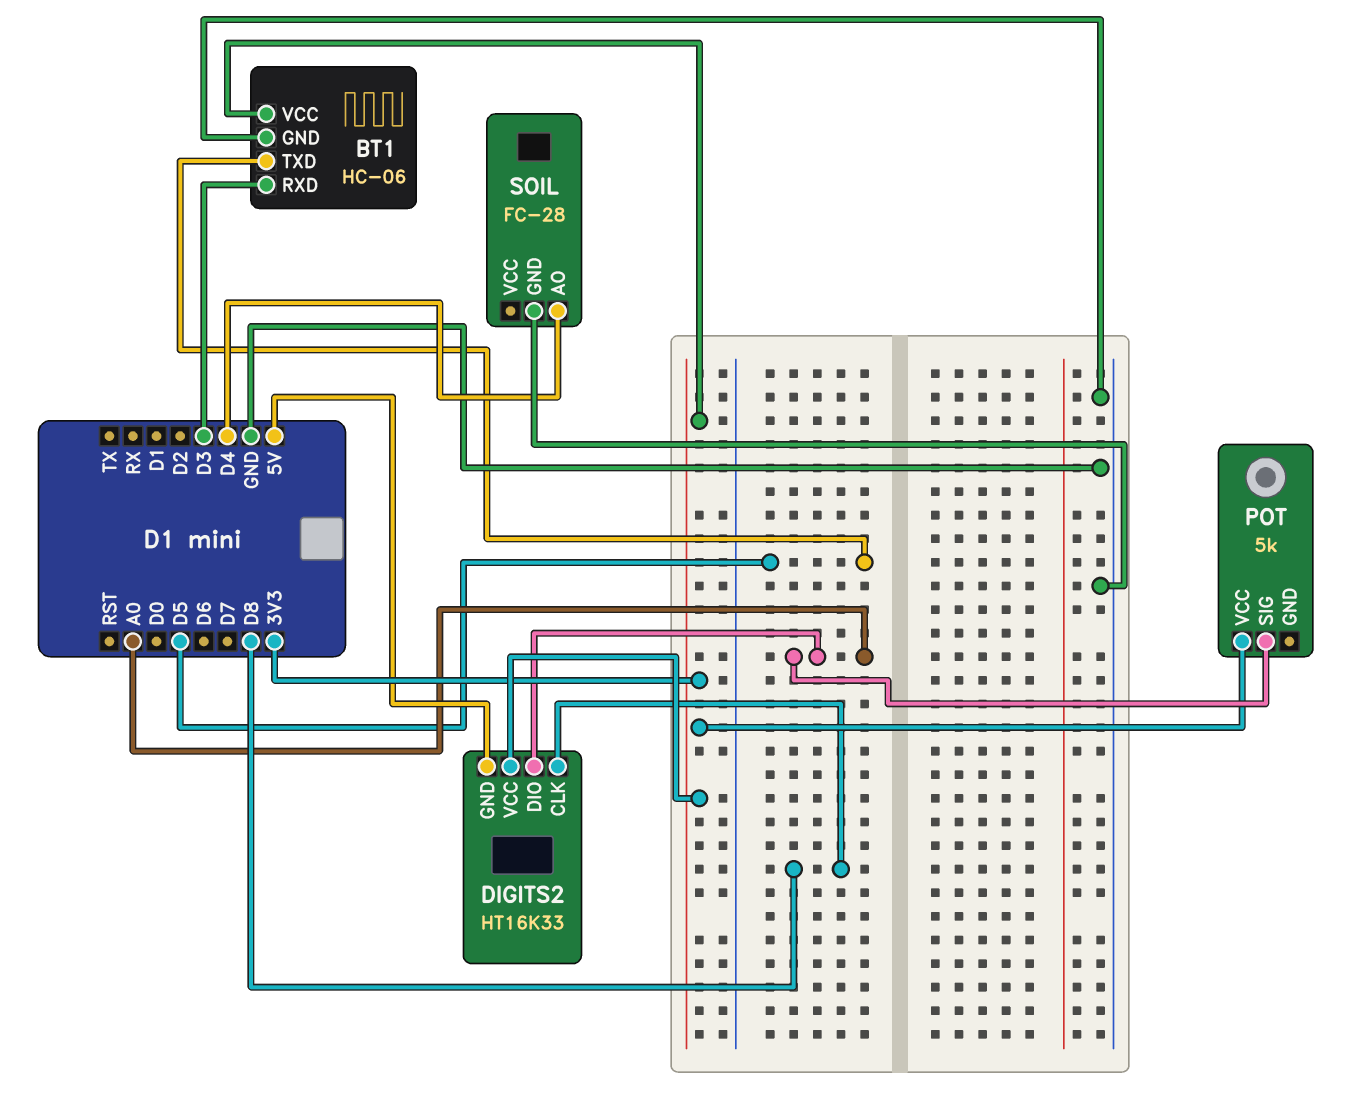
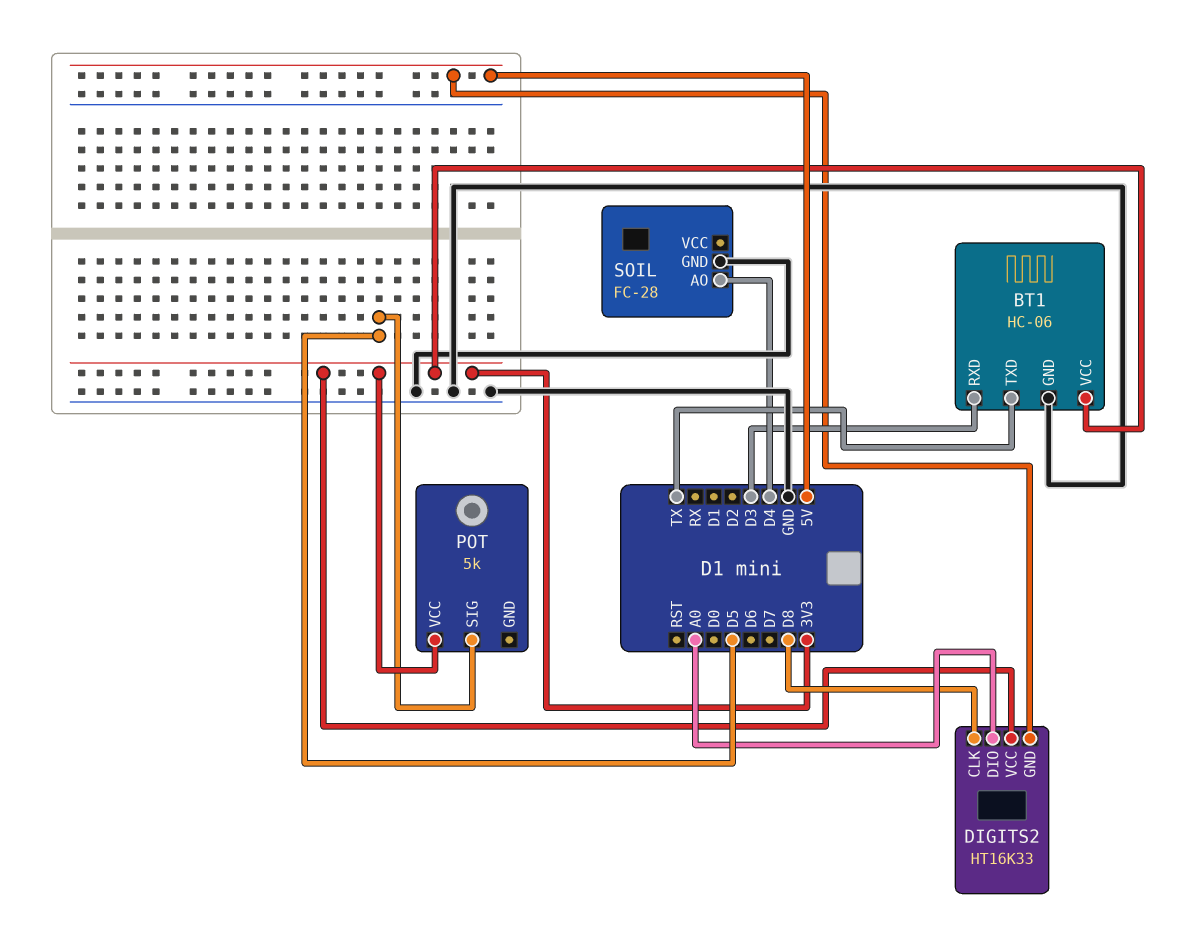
BT1 pin TXD: D5 -> TX
POT pin SIG: A0 -> D5

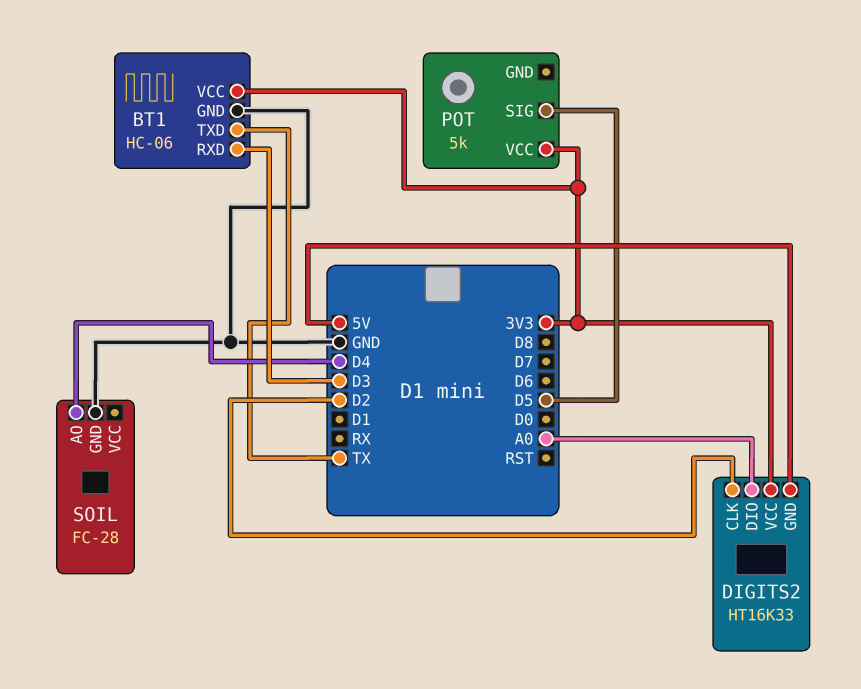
DIGITS2 pin CLK: D8 -> D2

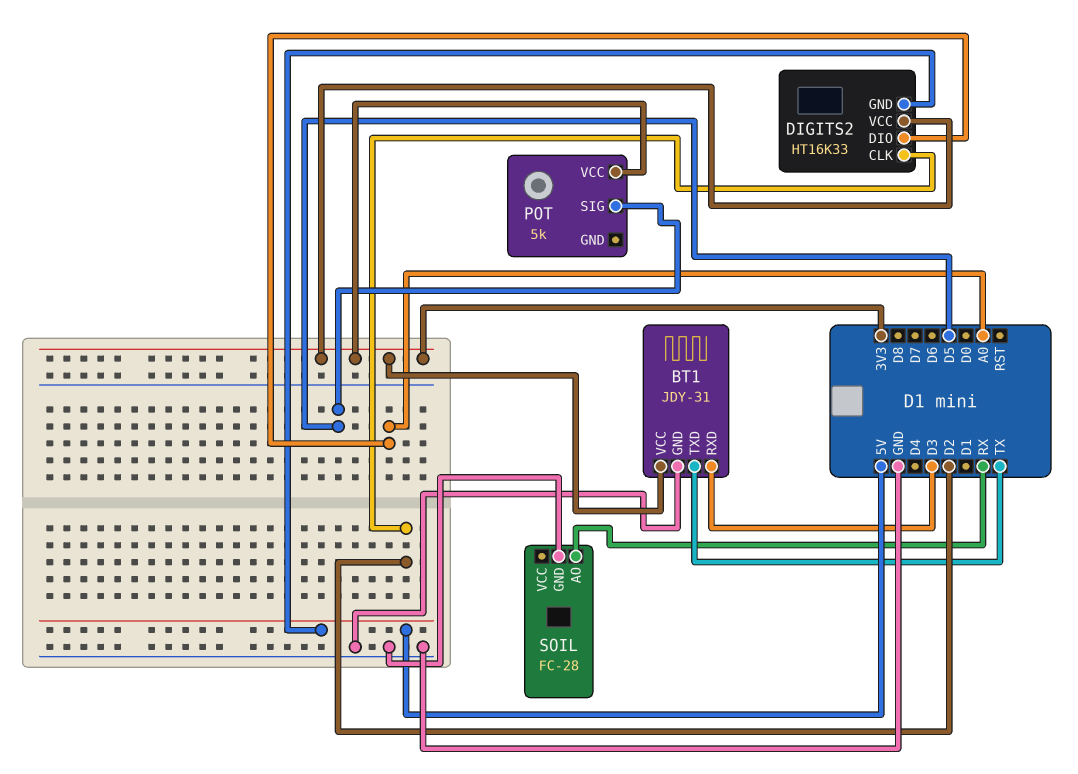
BT1: HC-06 -> JDY-31
SOIL pin AO: D4 -> RX

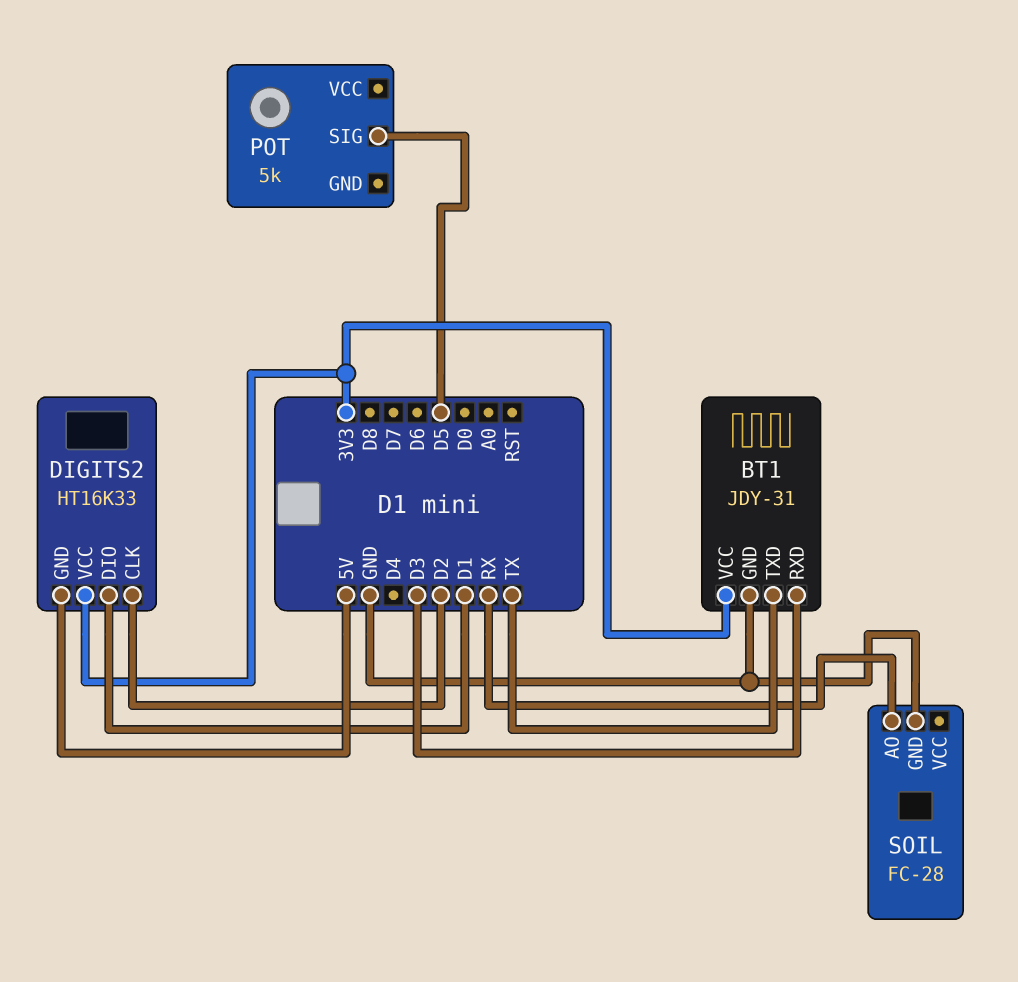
DIGITS2 pin DIO: A0 -> D1
POT pin VCC: 3V3 -> none

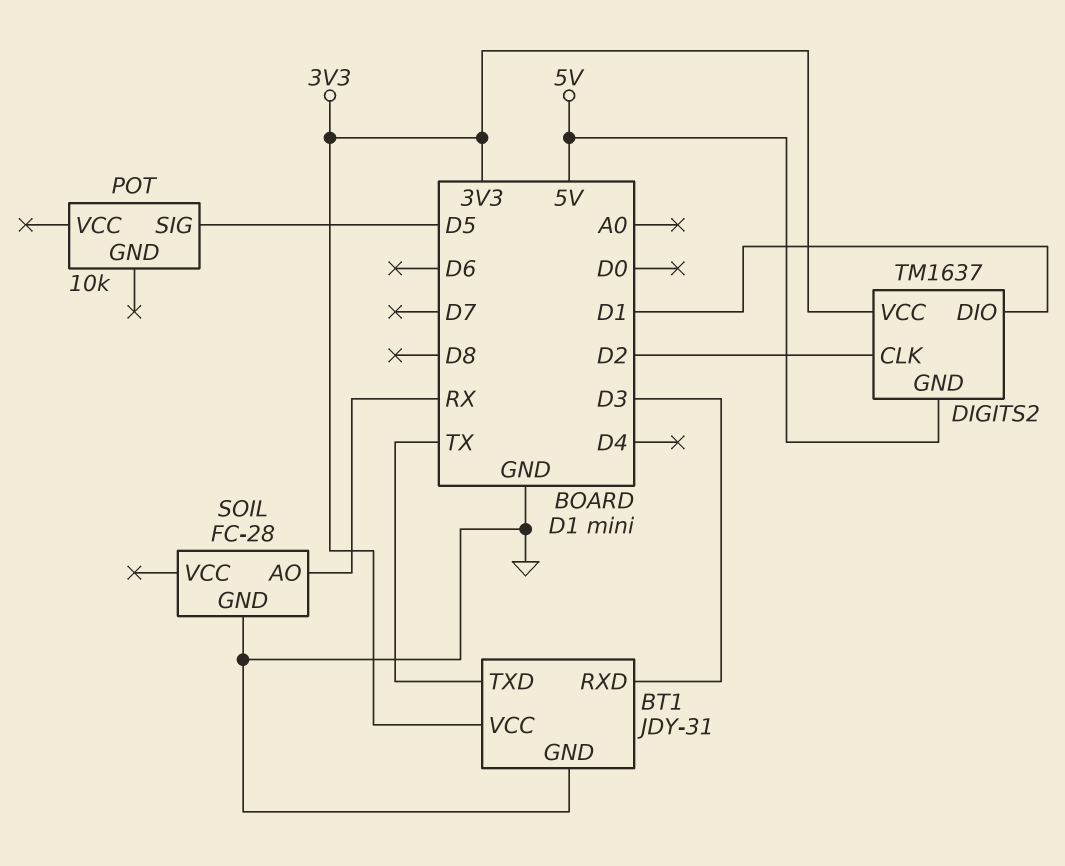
DIGITS2: HT16K33 -> TM1637
POT: 5k -> 10k

